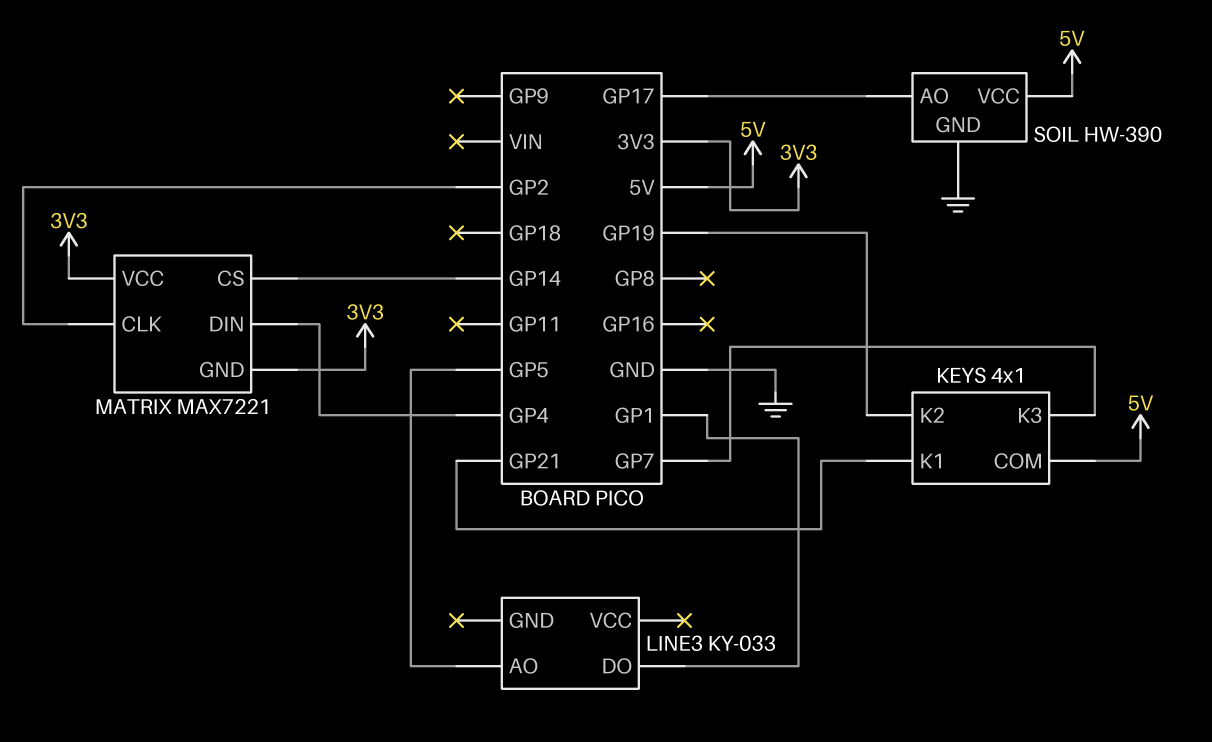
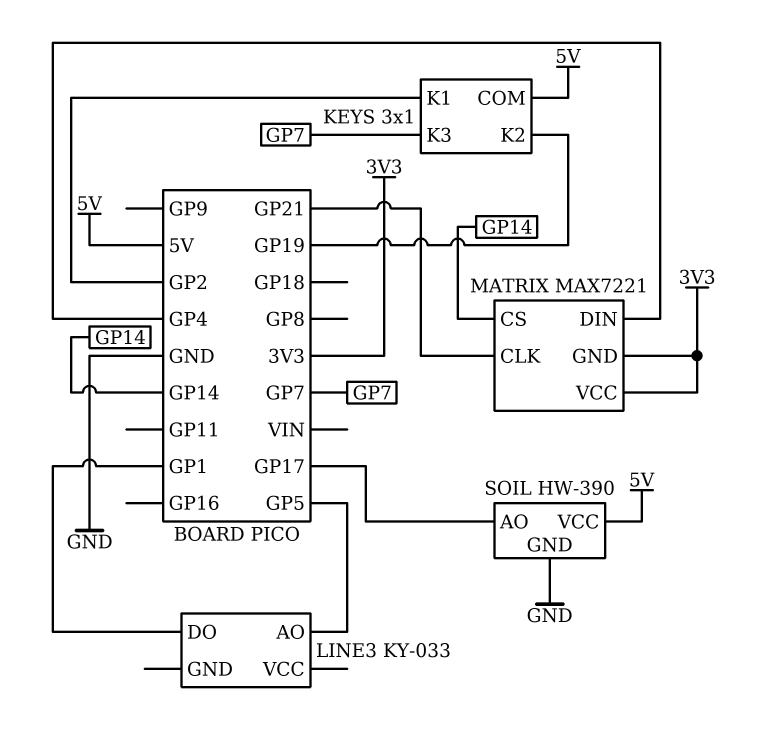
KEYS: 4x1 -> 3x1
KEYS pin K1: GP21 -> GP2
MATRIX pin CLK: GP2 -> GP21

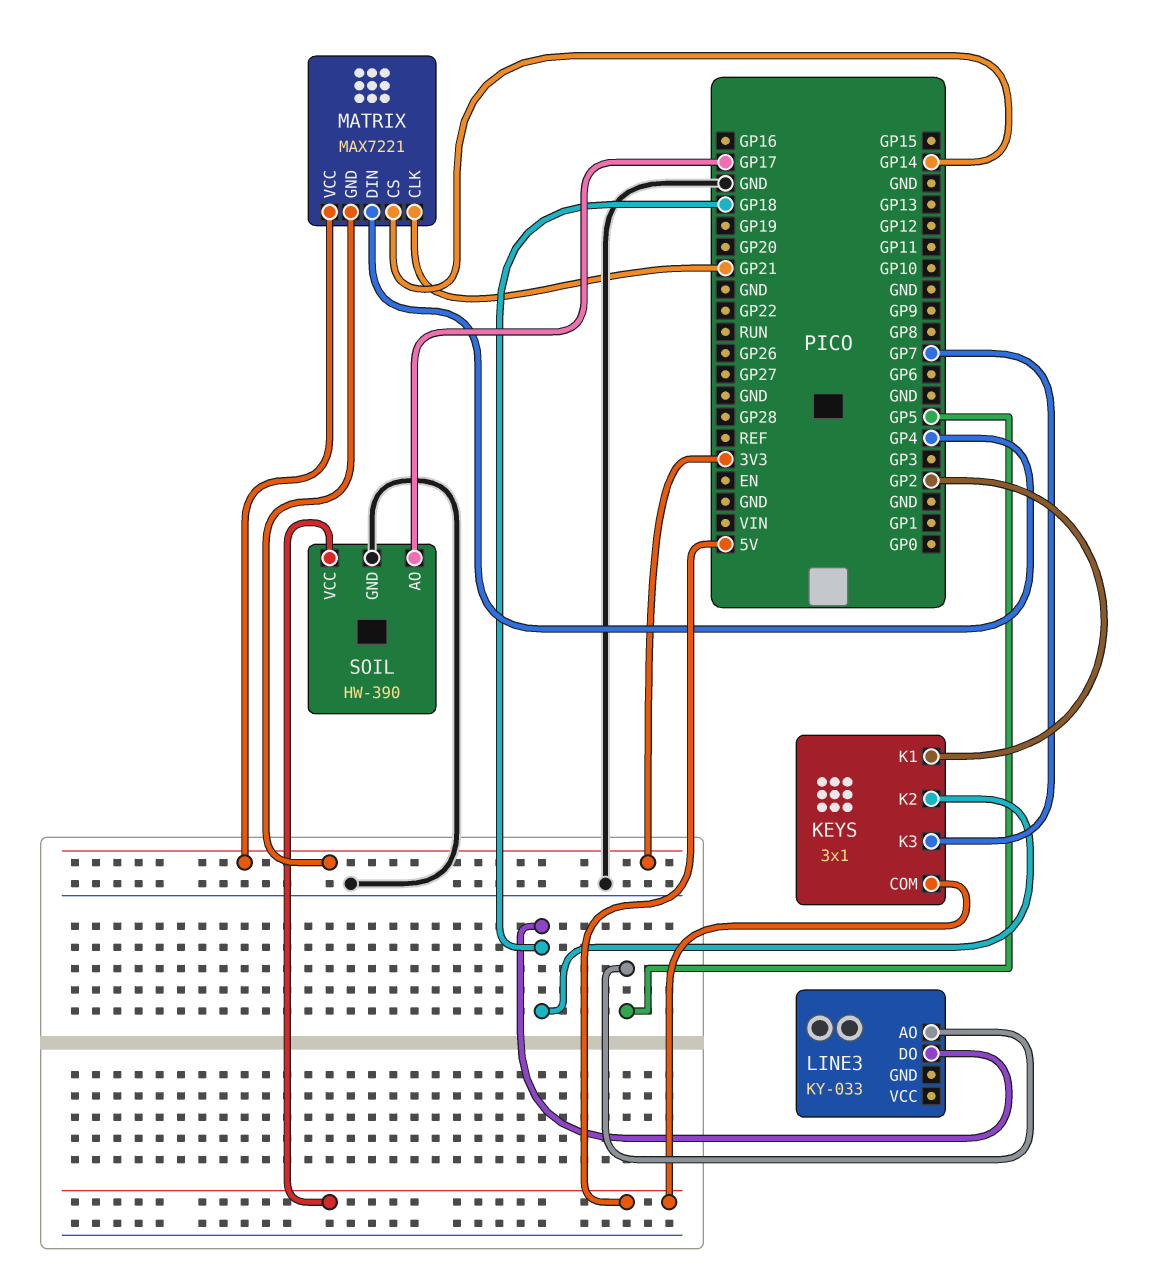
KEYS pin K2: GP19 -> GP18
LINE3 pin DO: GP1 -> GP18

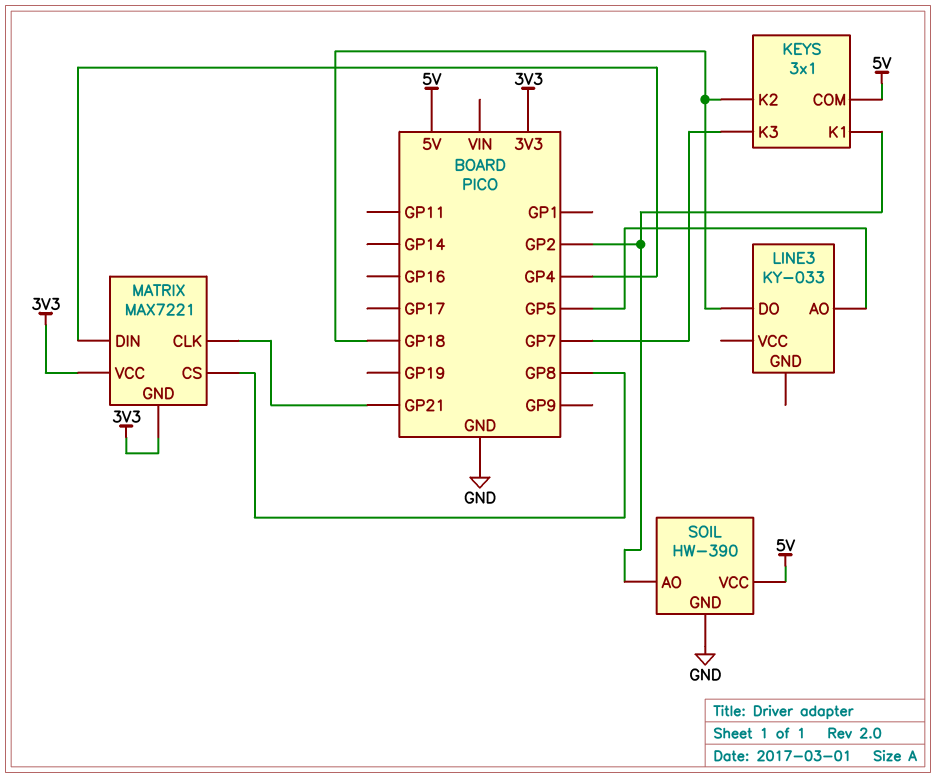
MATRIX pin CS: GP14 -> GP8
SOIL pin AO: GP17 -> GP2

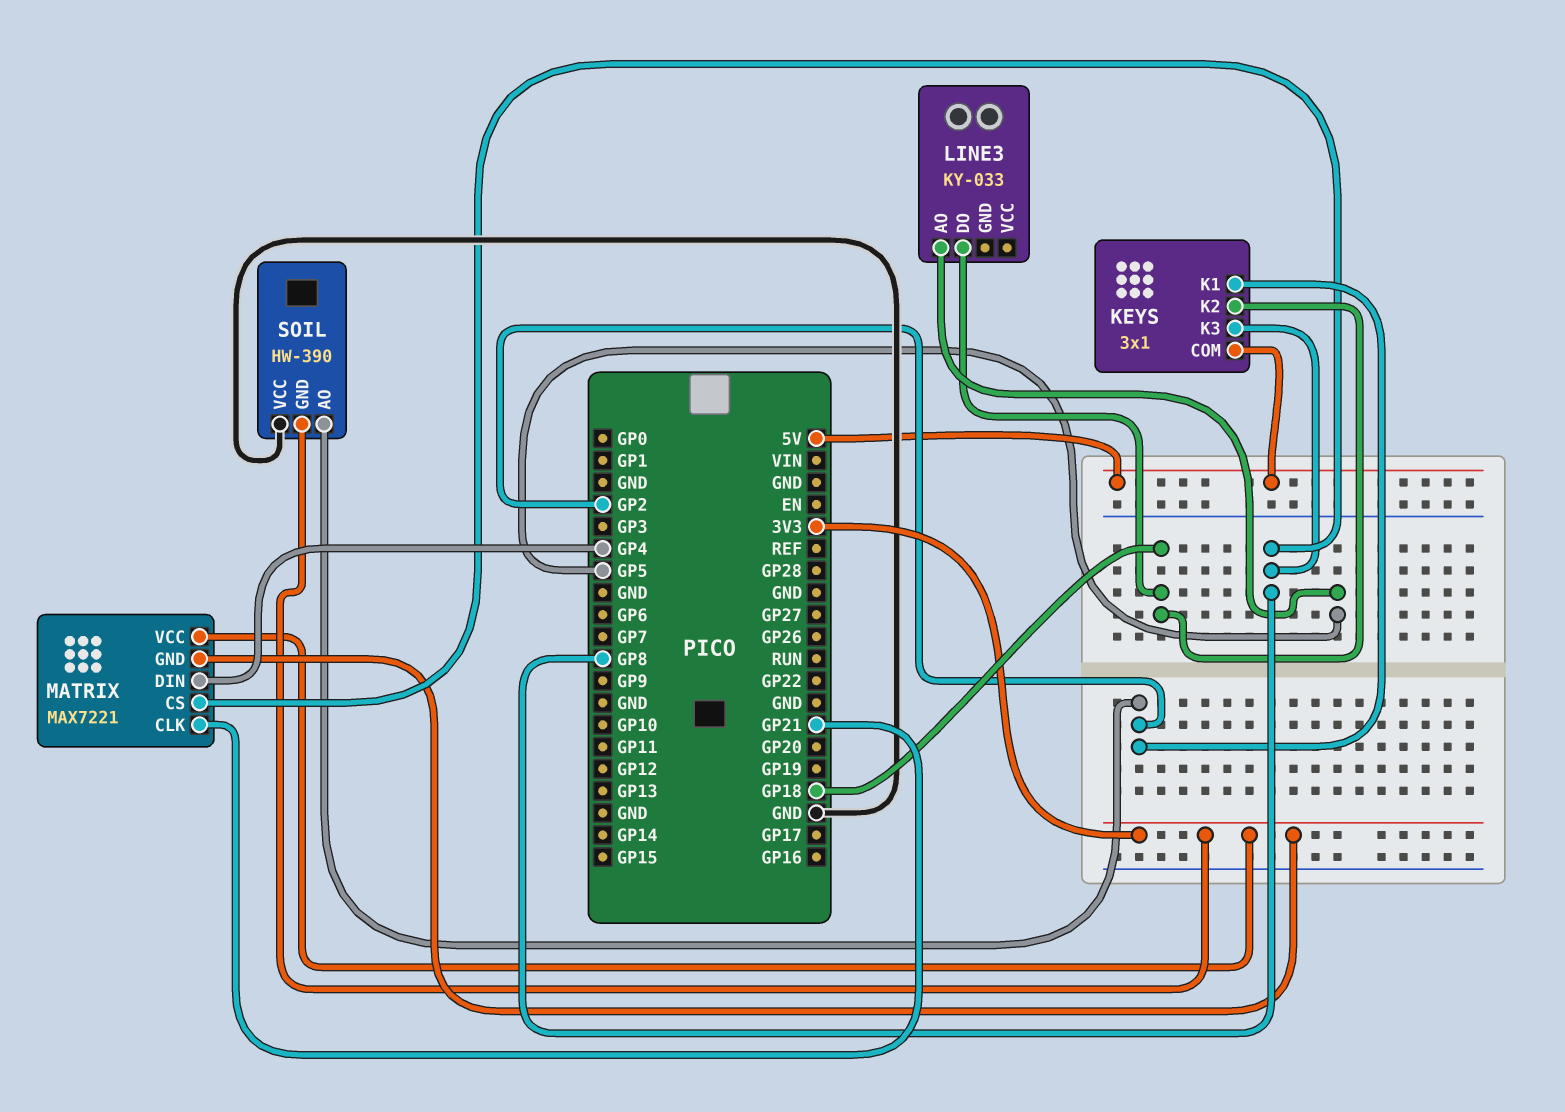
KEYS pin K3: GP7 -> GP8
SOIL pin GND: GND -> 3V3
SOIL pin VCC: 5V -> GND

